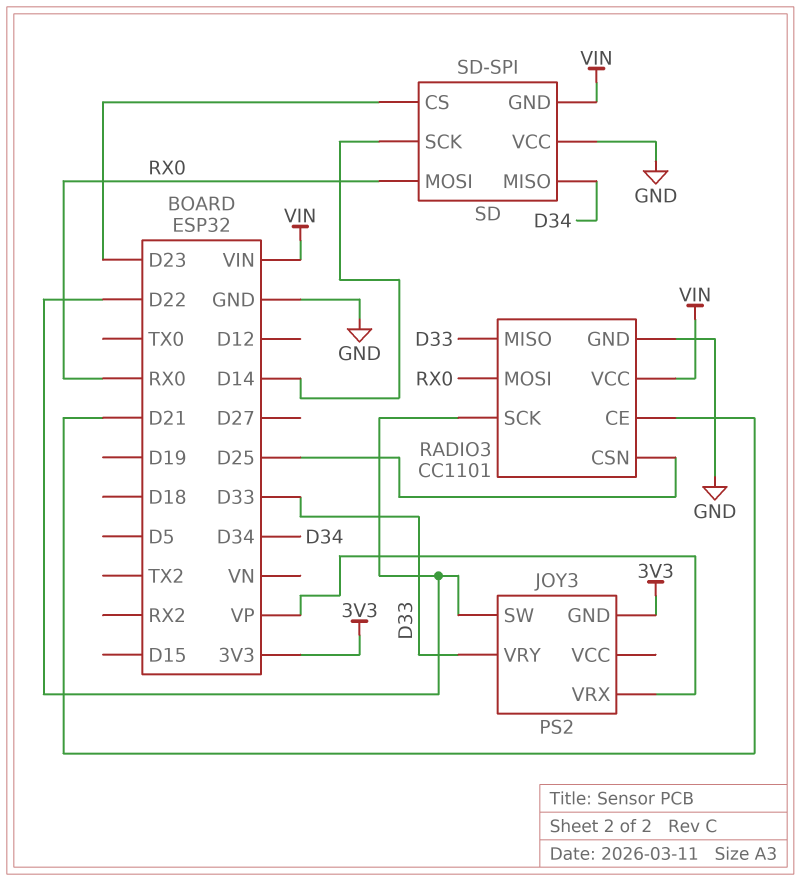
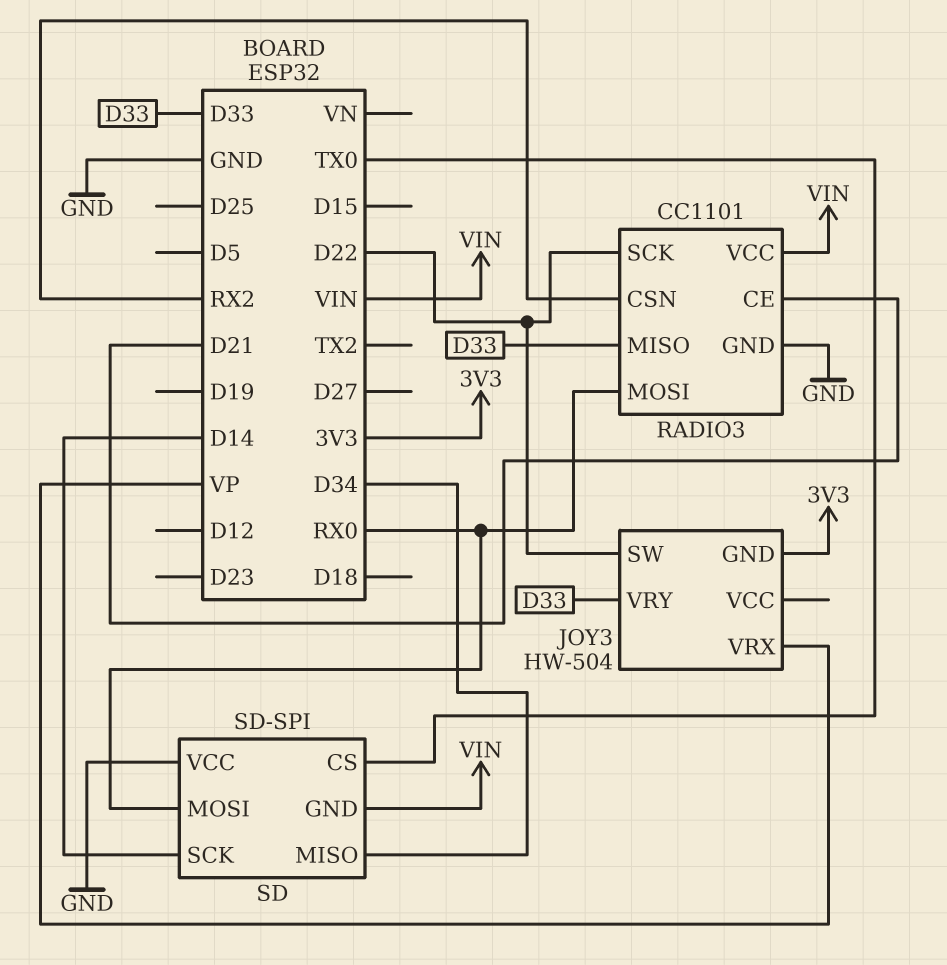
JOY3: PS2 -> HW-504
RADIO3 pin CSN: D25 -> RX2
SD pin CS: D23 -> TX0

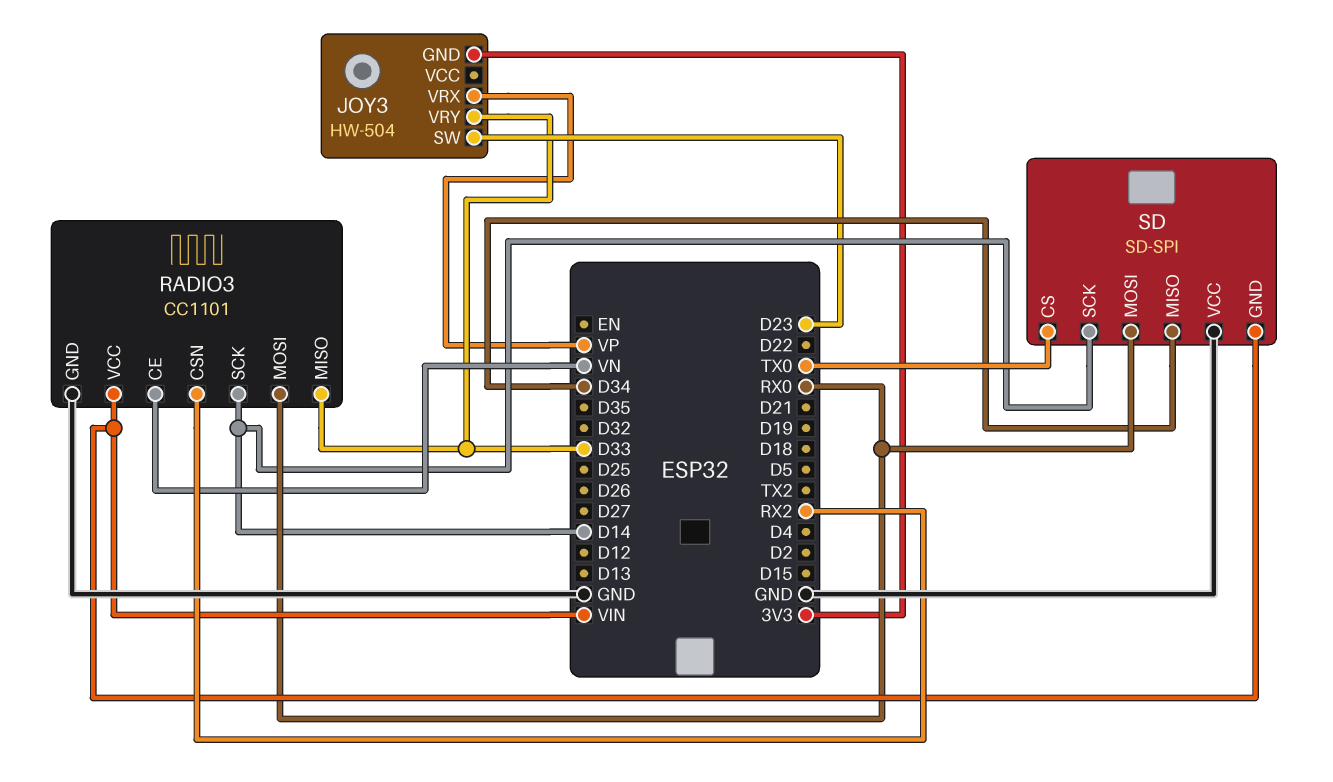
JOY3 pin SW: D22 -> D23
RADIO3 pin CE: D21 -> VN
RADIO3 pin SCK: D22 -> D14

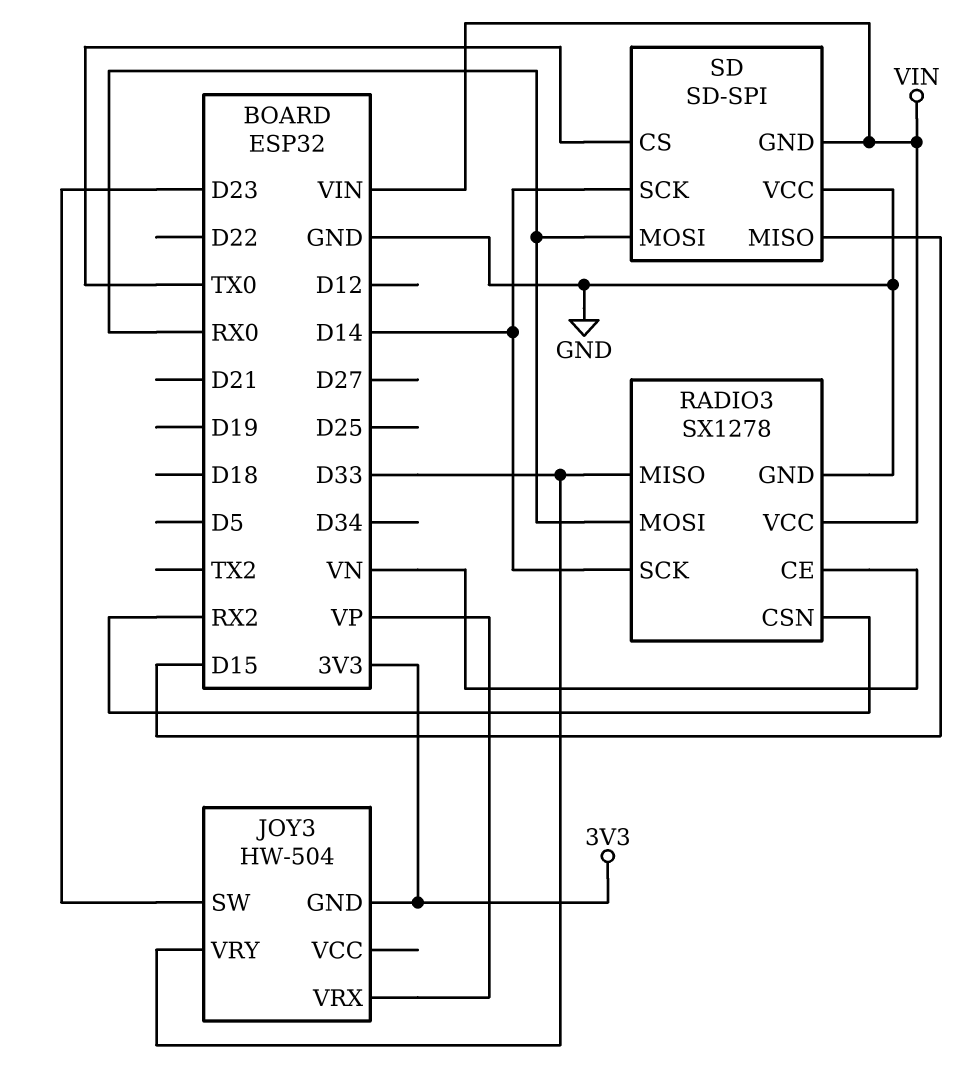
RADIO3: CC1101 -> SX1278
SD pin MISO: D34 -> D15

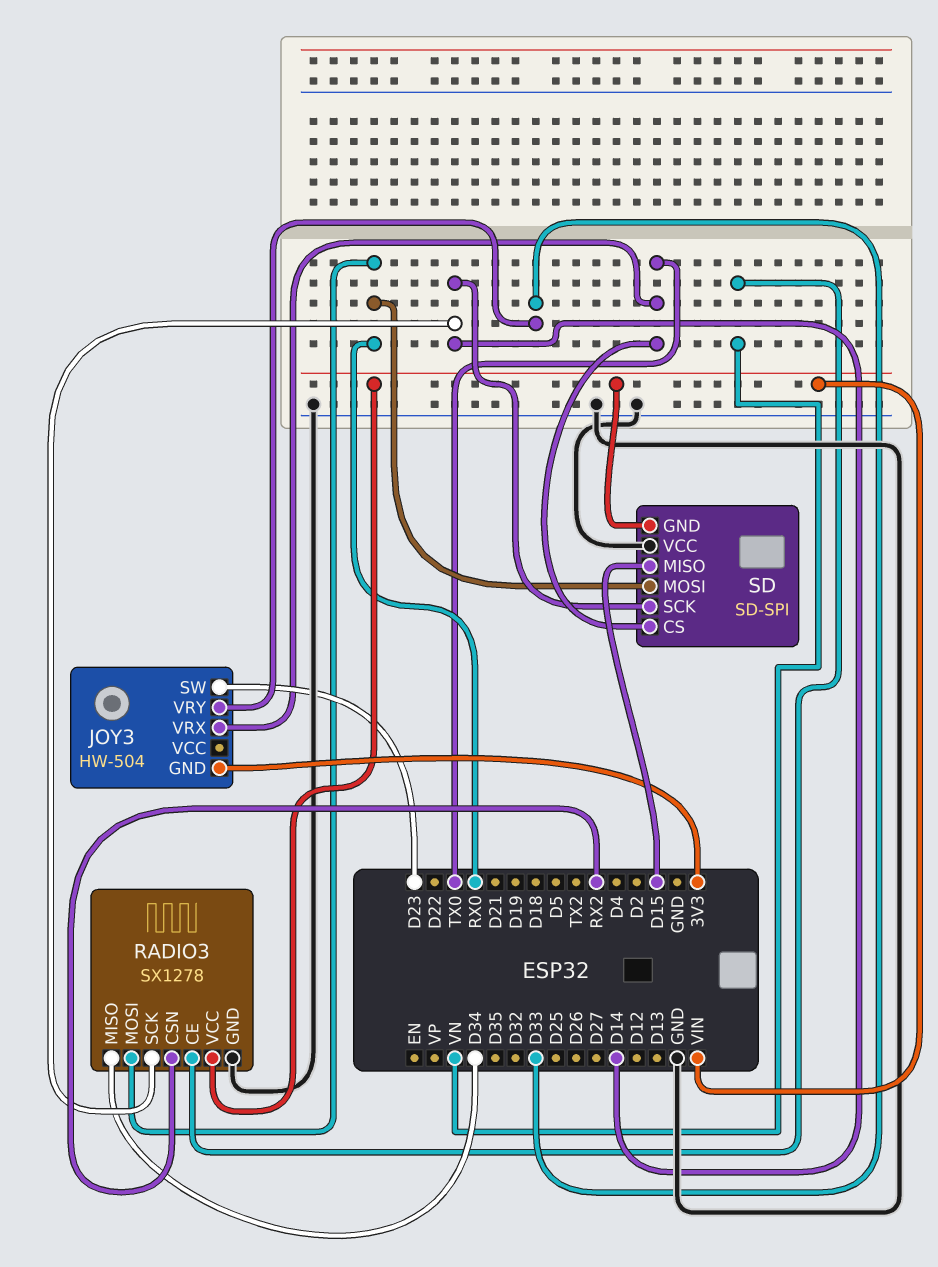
JOY3 pin VRX: VP -> TX0
RADIO3 pin MISO: D33 -> D34

